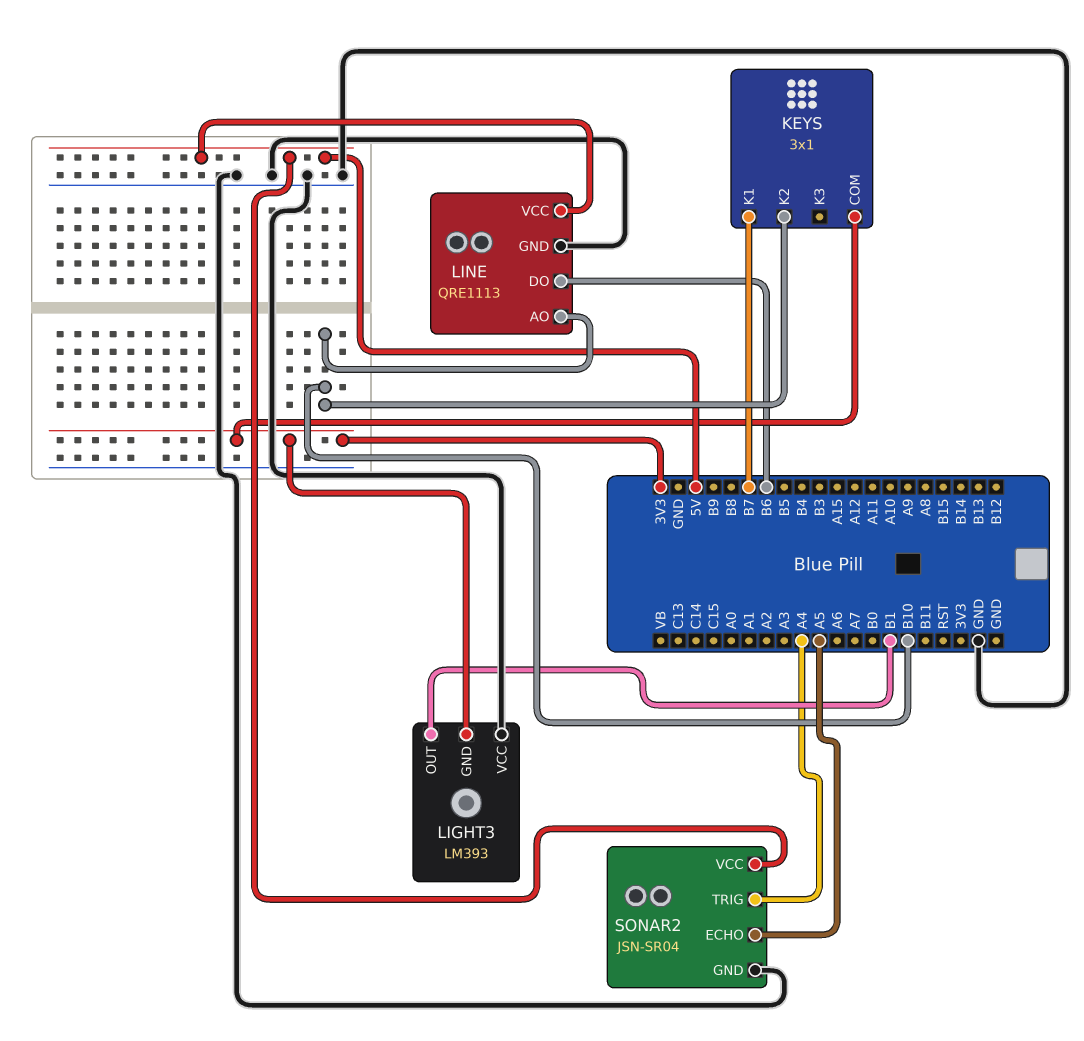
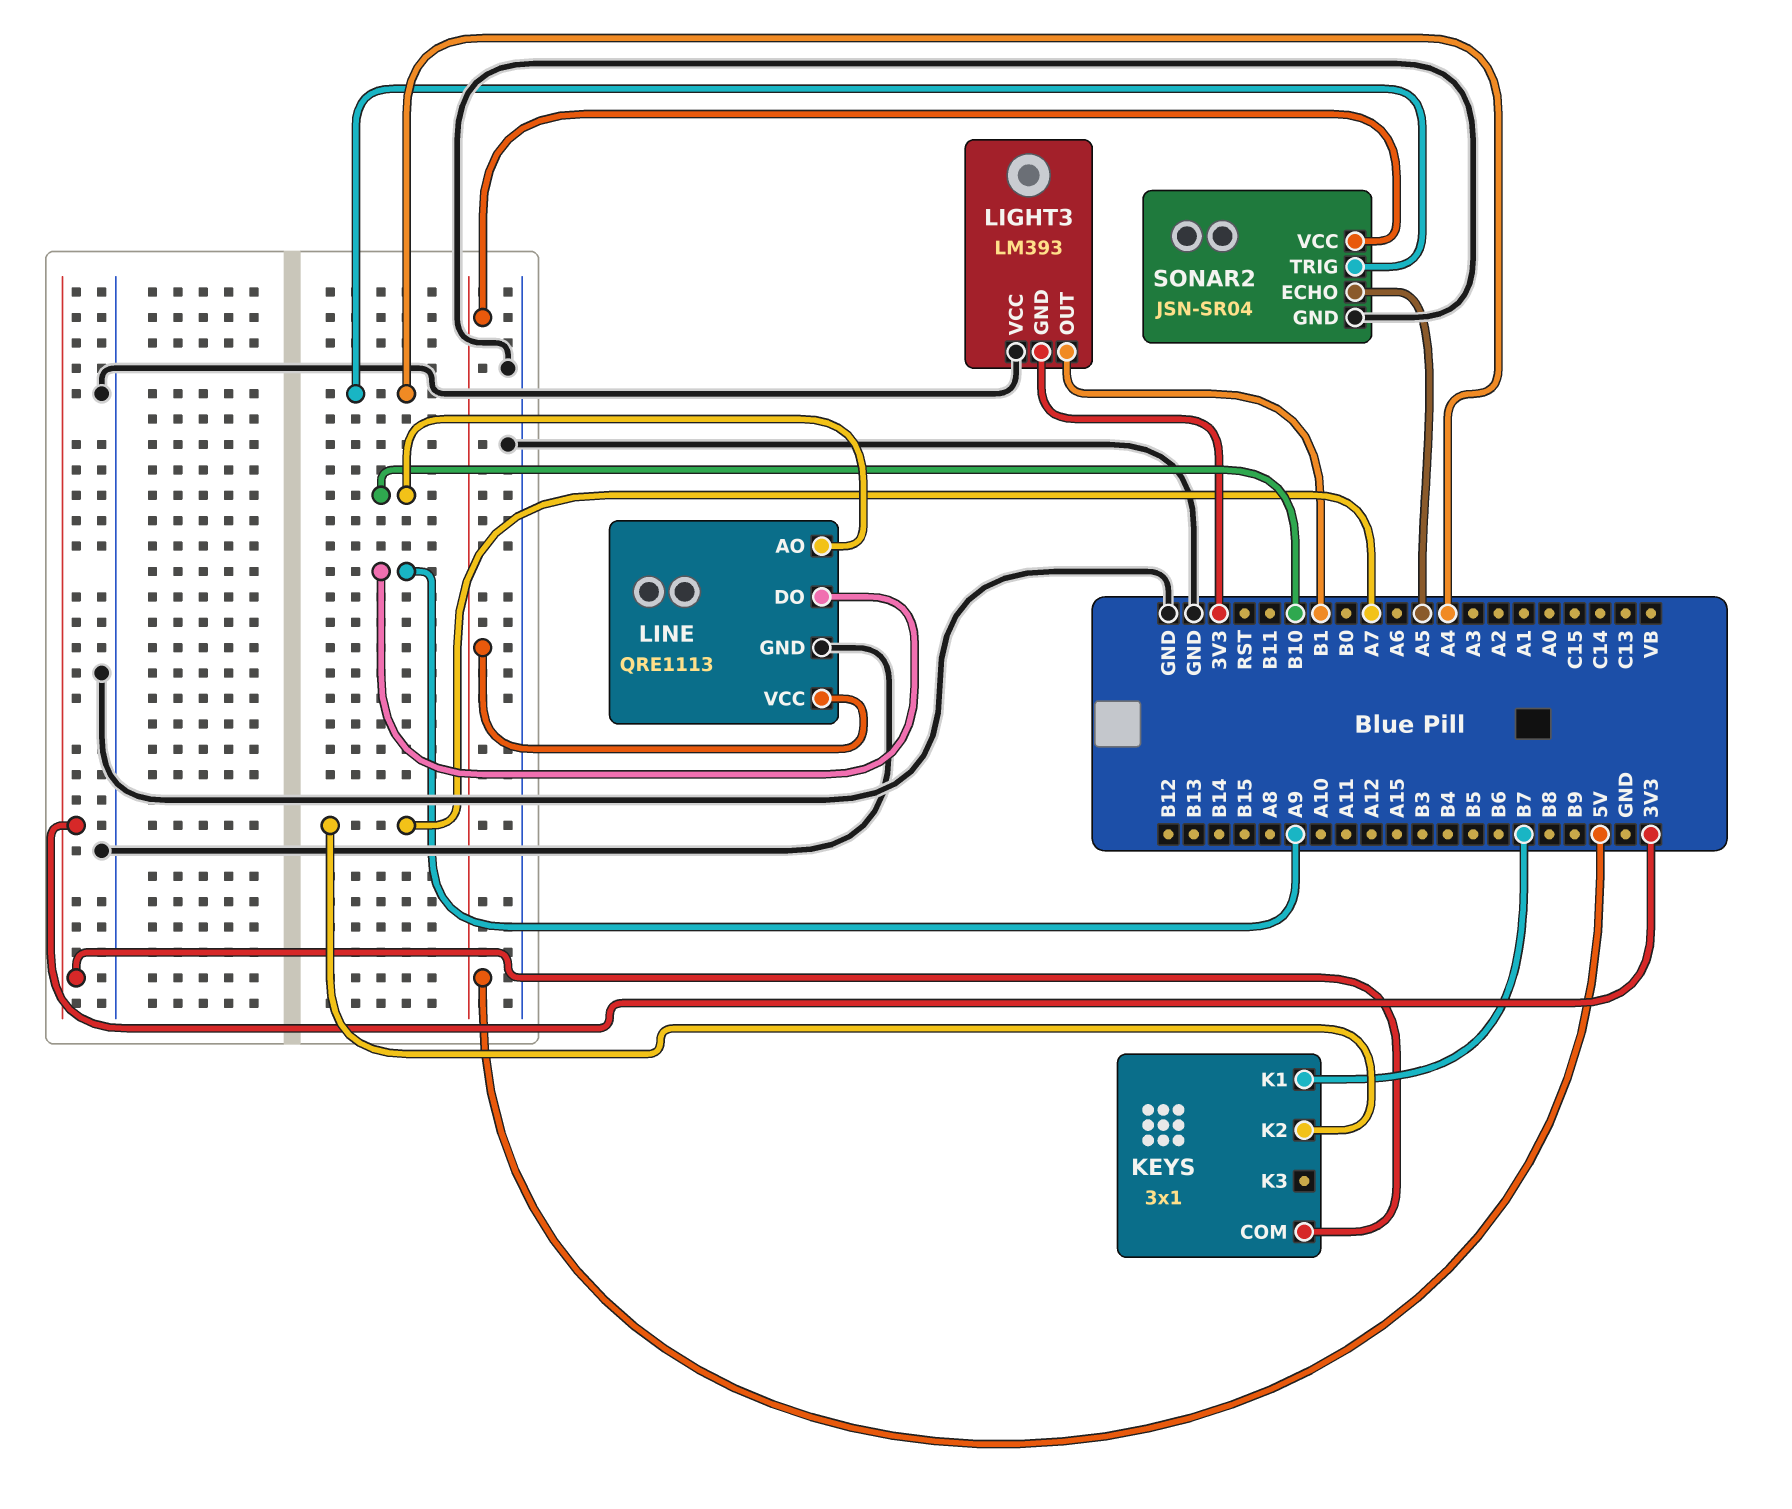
KEYS pin K2: B10 -> A7
LINE pin DO: B6 -> A9

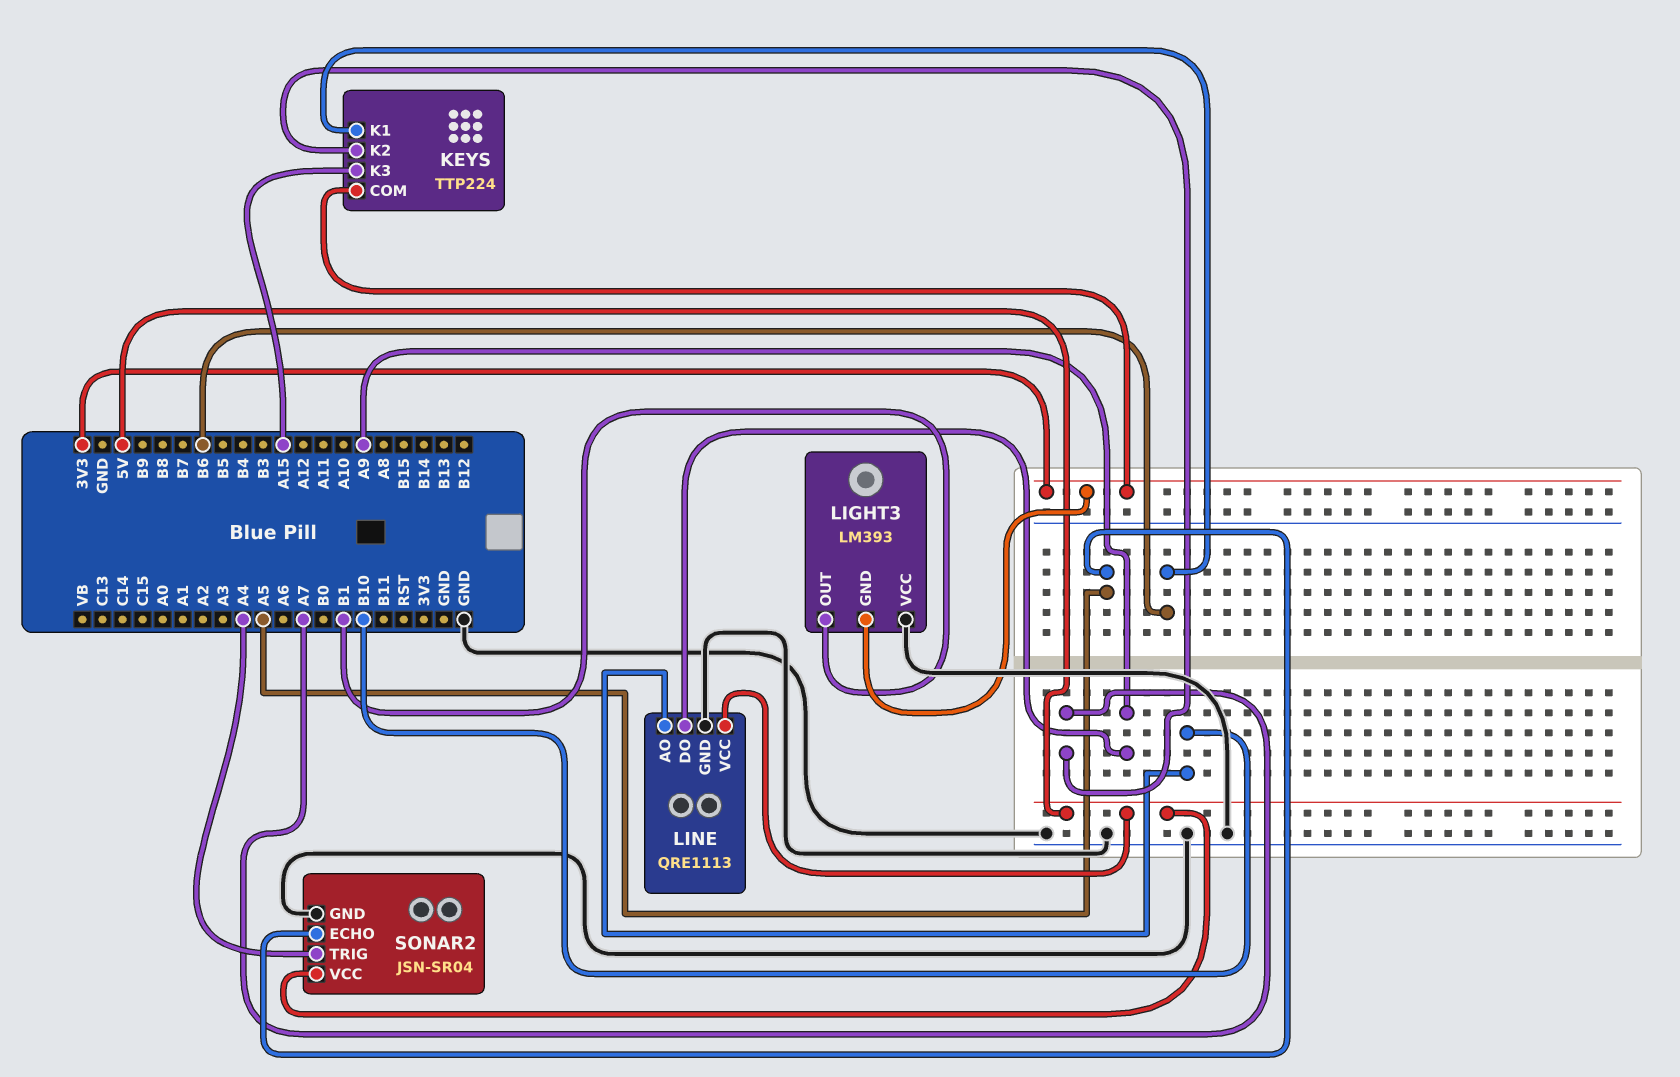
KEYS: 3x1 -> TTP224
KEYS pin K1: B7 -> B6
KEYS pin K3: none -> A15

